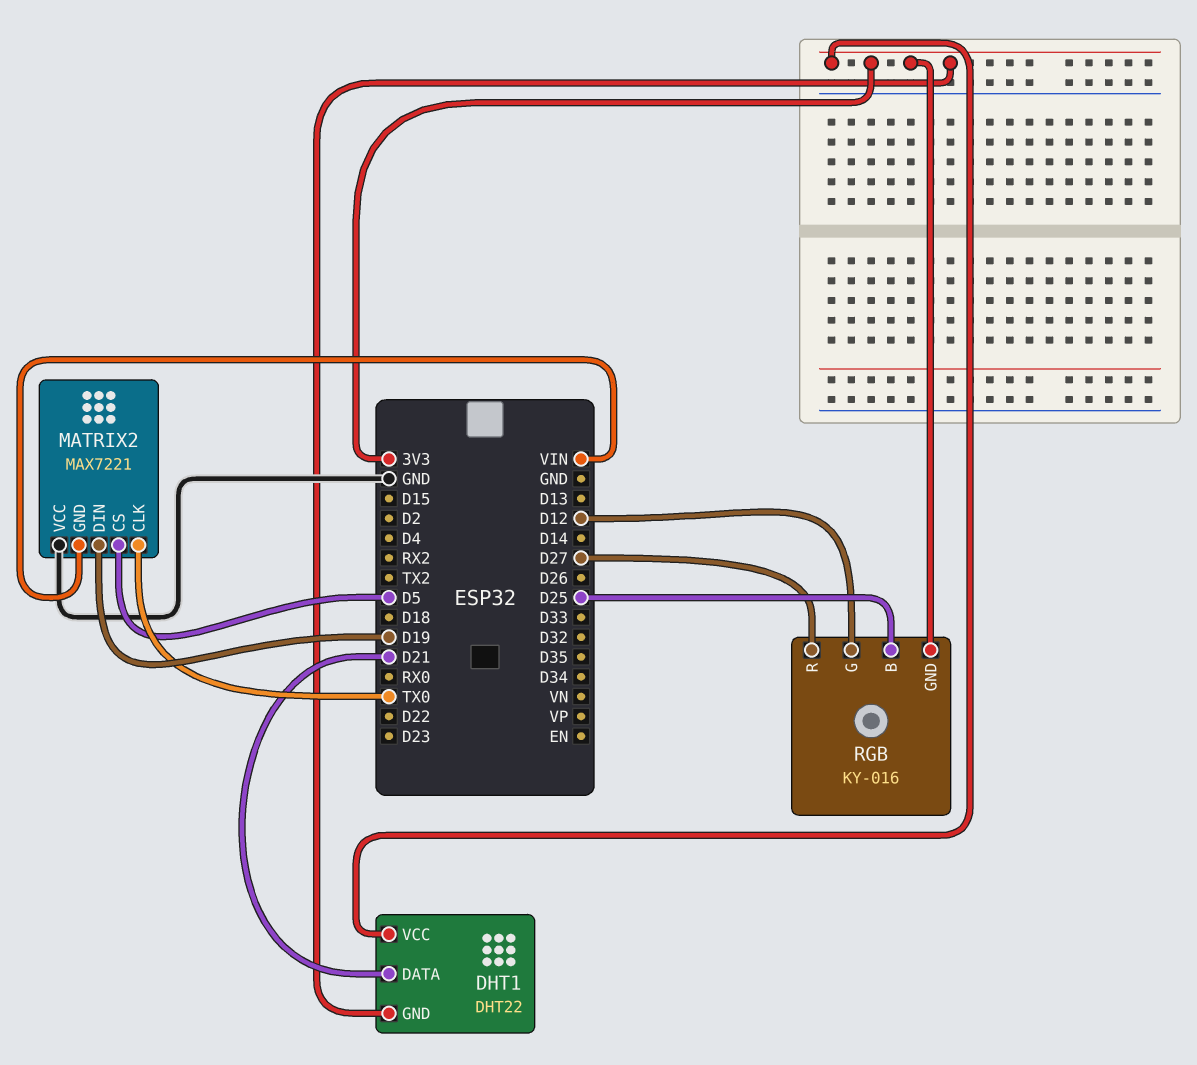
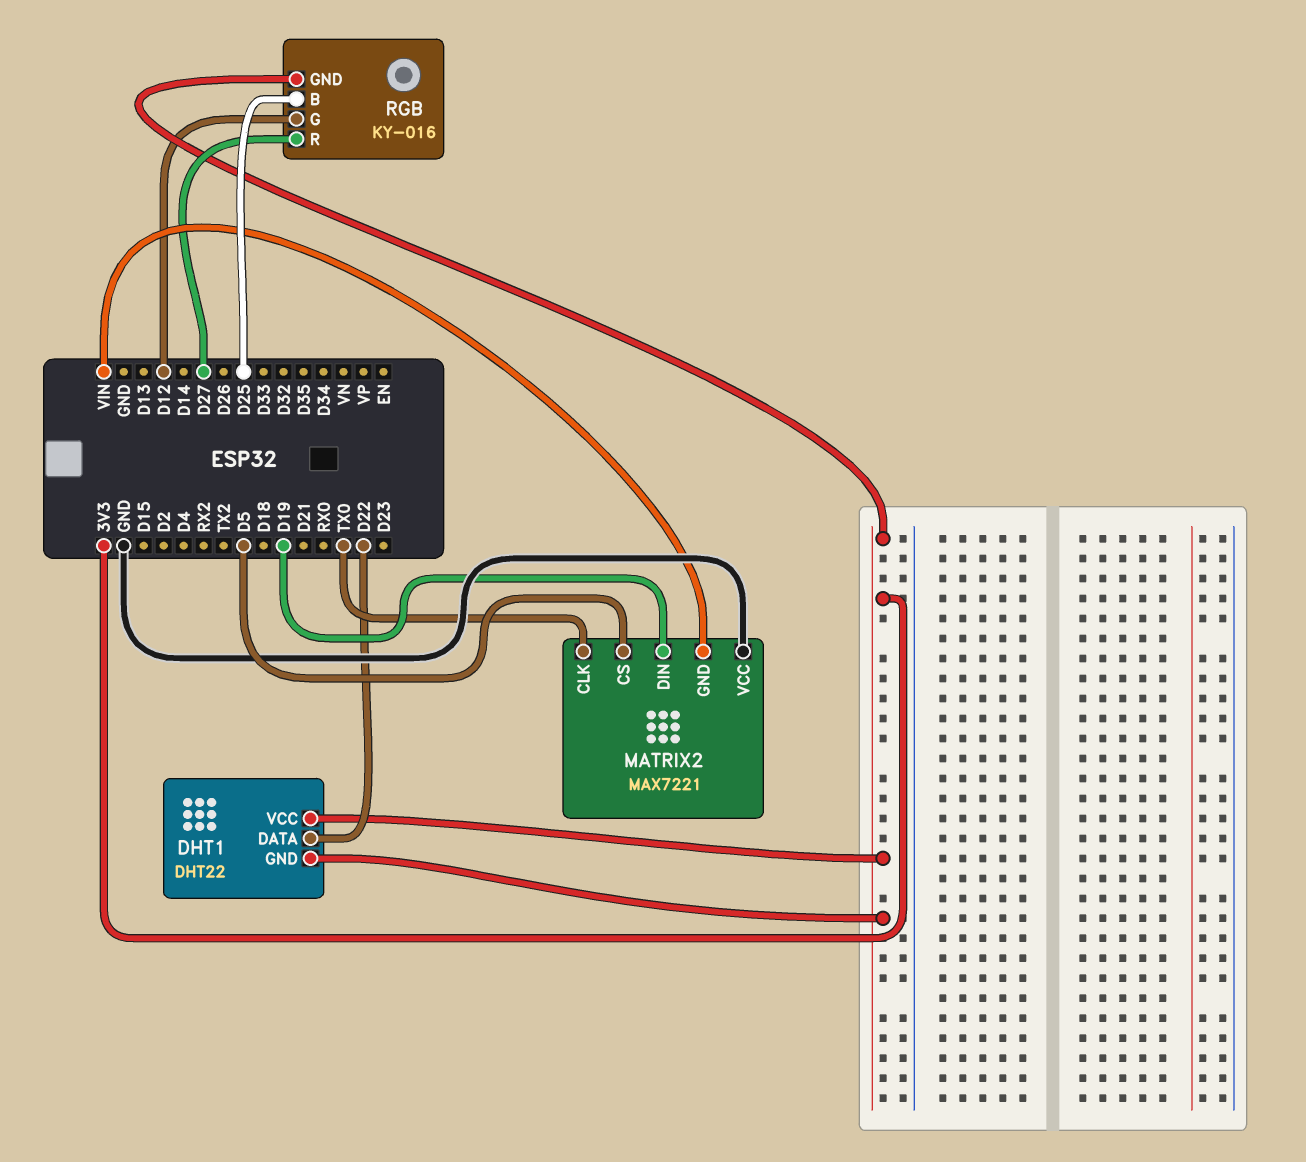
DHT1 pin DATA: D21 -> D22

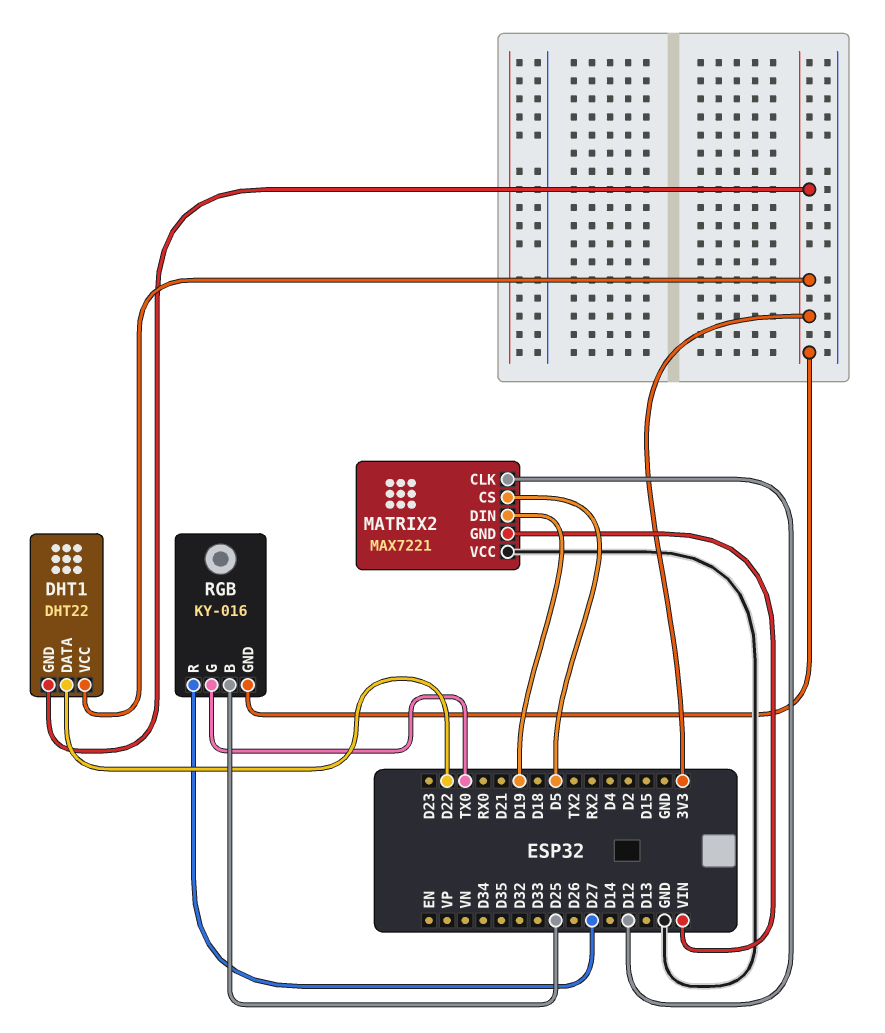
MATRIX2 pin CLK: TX0 -> D12
RGB pin G: D12 -> TX0

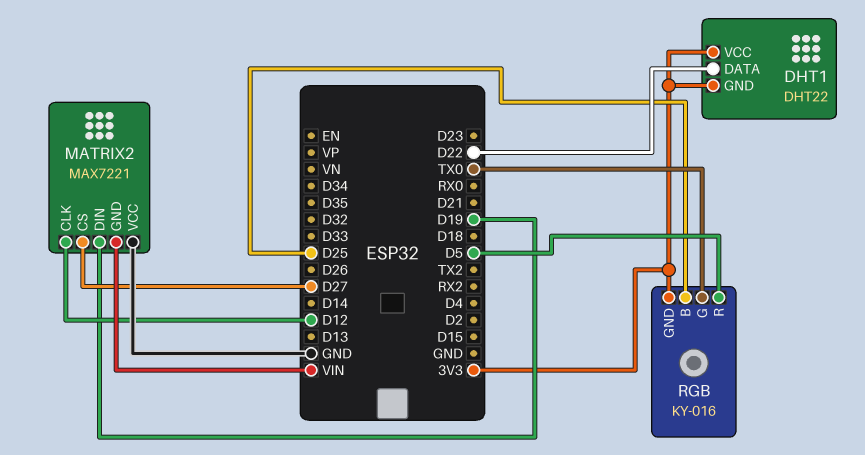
MATRIX2 pin CS: D5 -> D27
RGB pin R: D27 -> D5

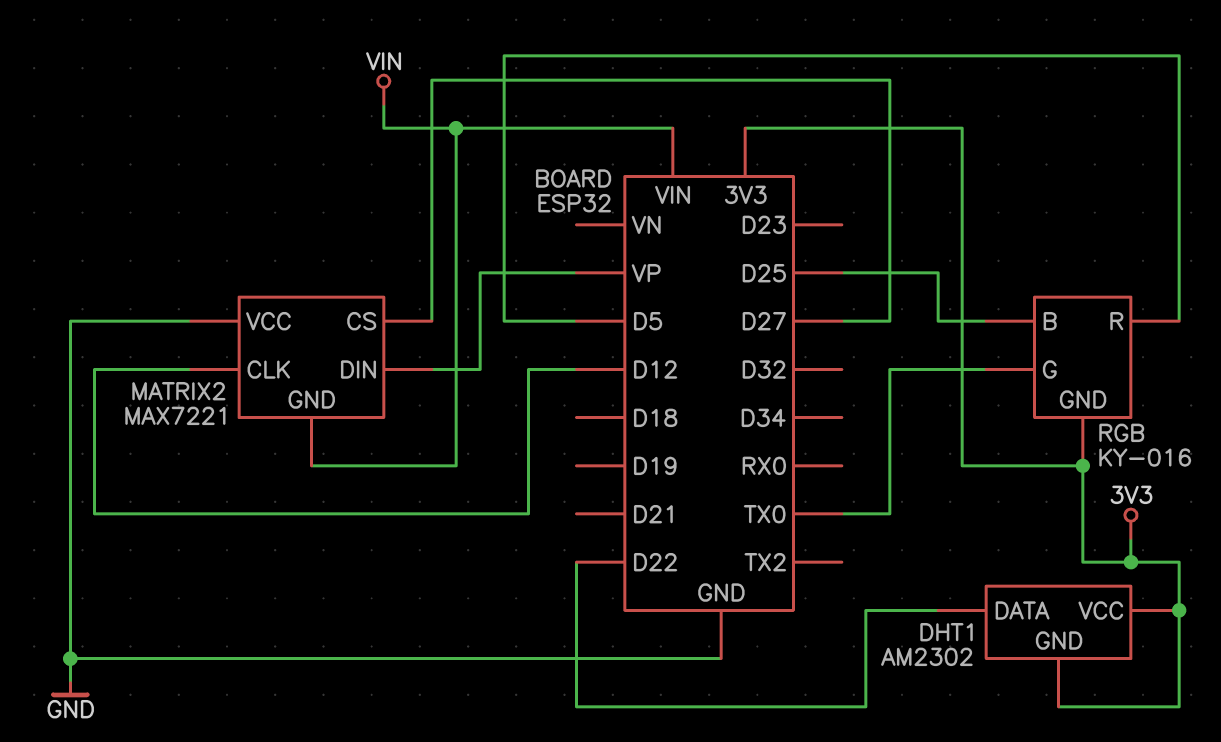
DHT1: DHT22 -> AM2302
MATRIX2 pin DIN: D19 -> VP

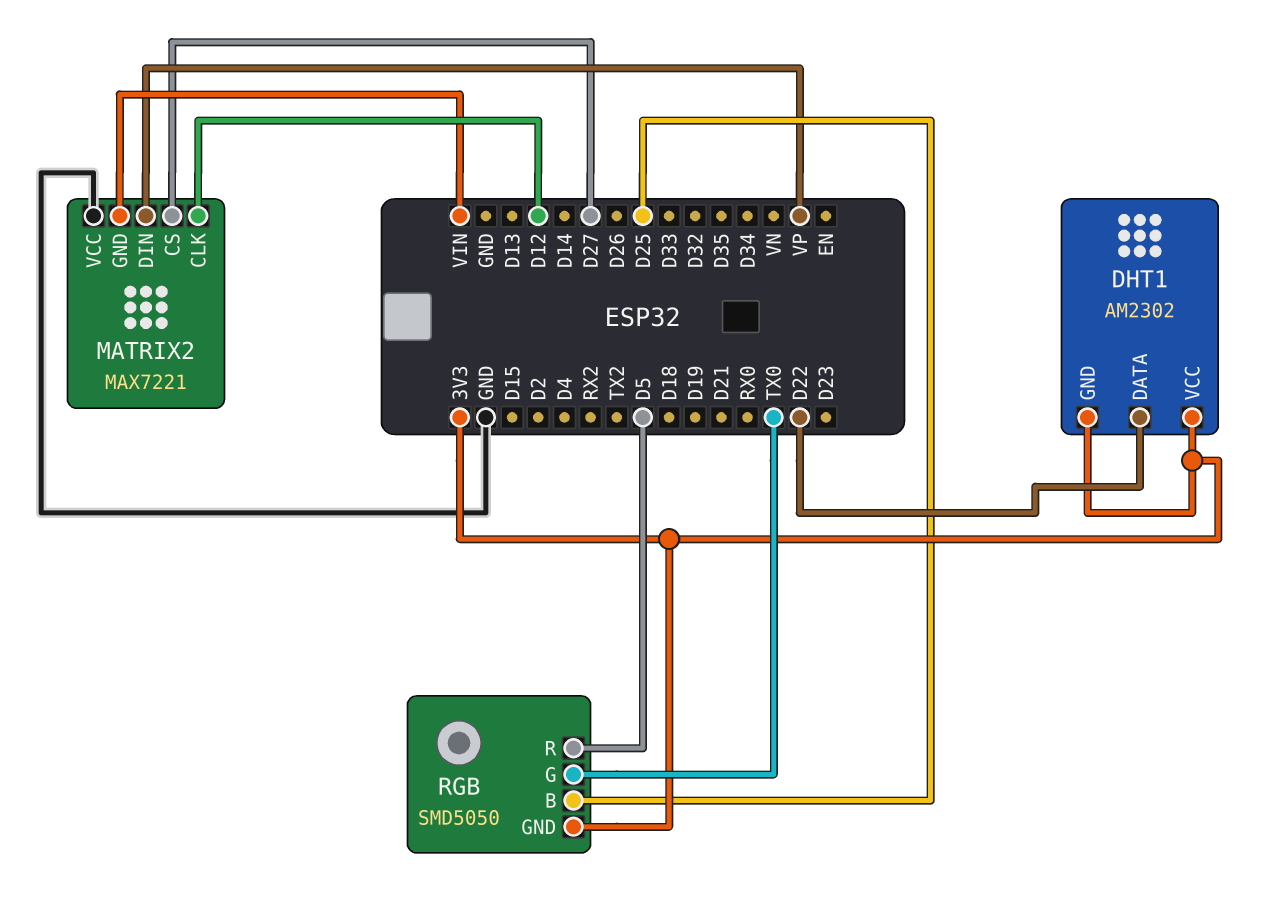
RGB: KY-016 -> SMD5050

